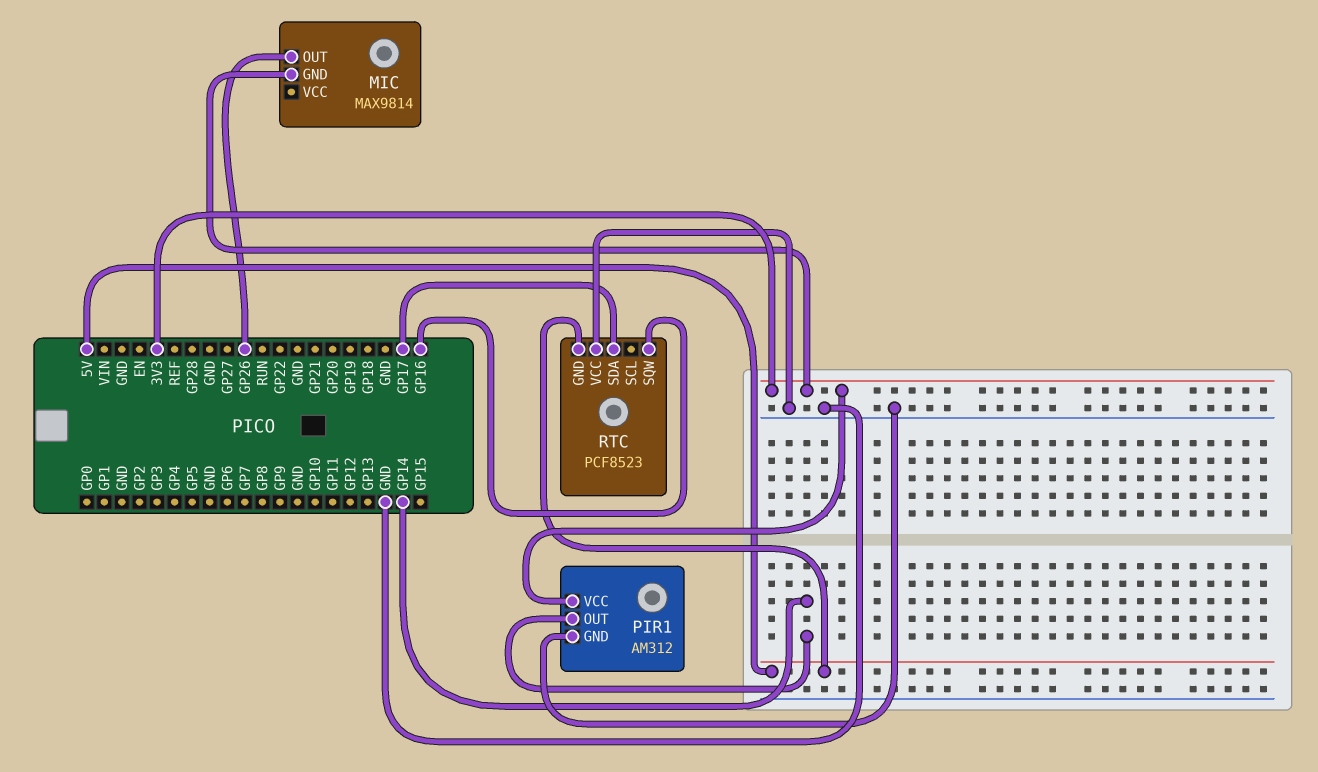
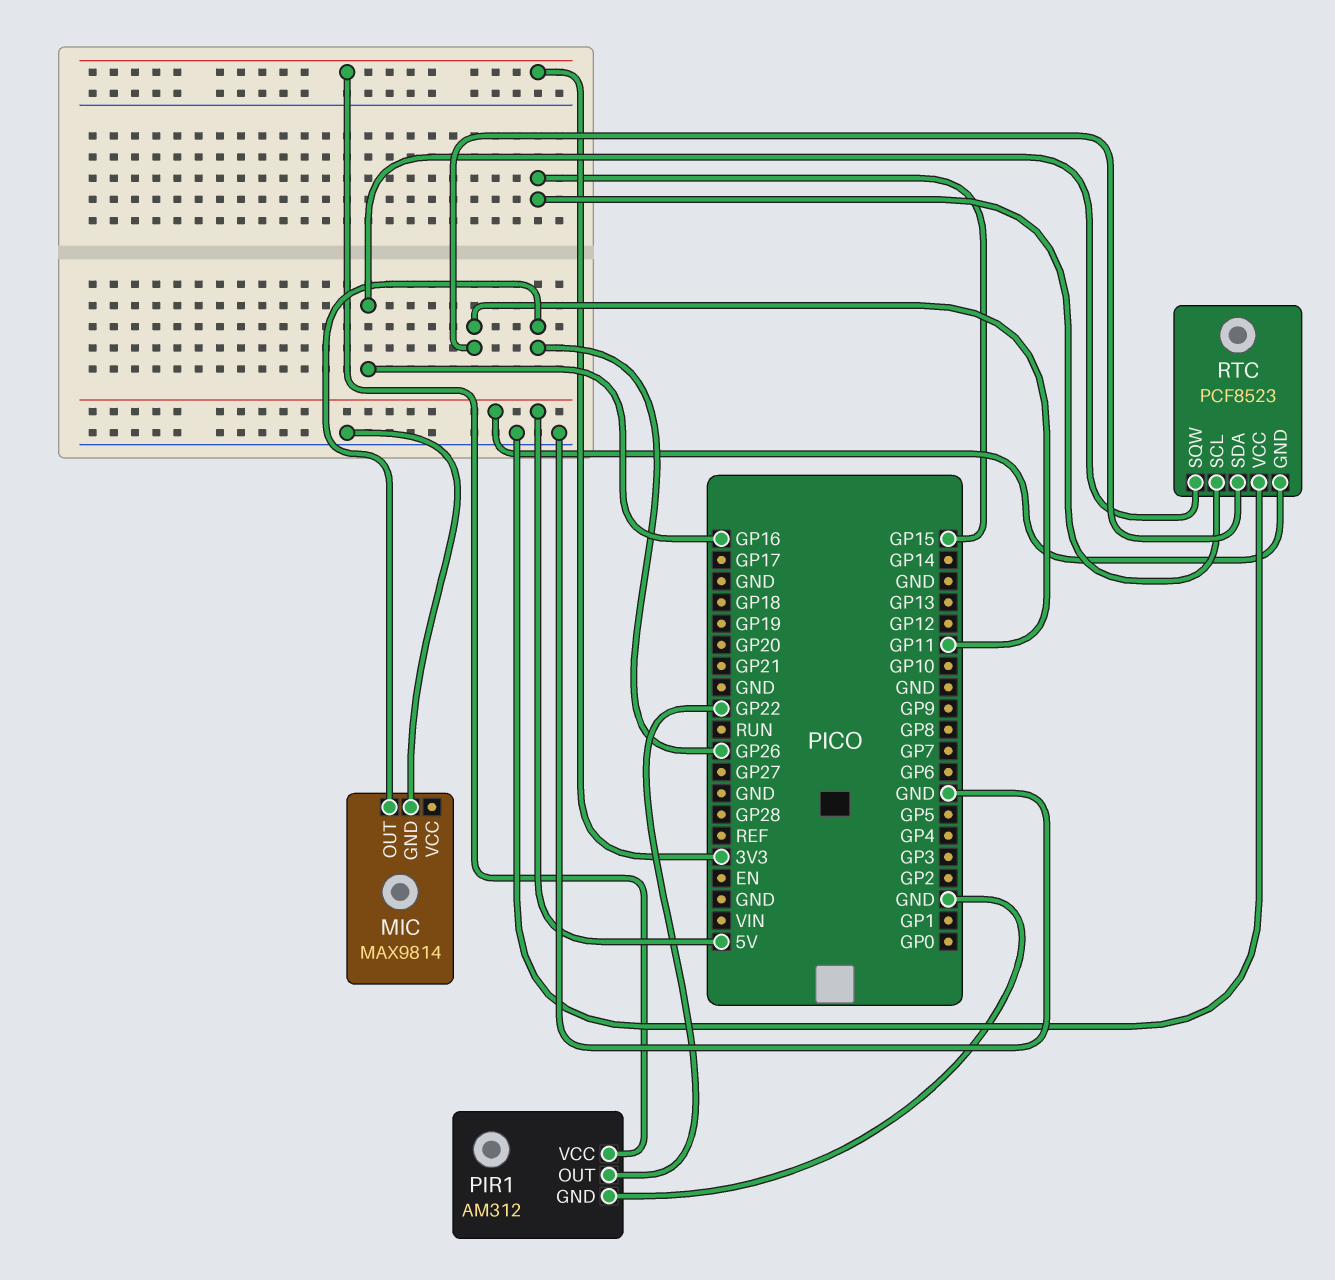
MIC pin GND: 3V3 -> GND
PIR1 pin OUT: GP14 -> GP22
RTC pin SCL: none -> GP15
RTC pin SDA: GP17 -> GP11

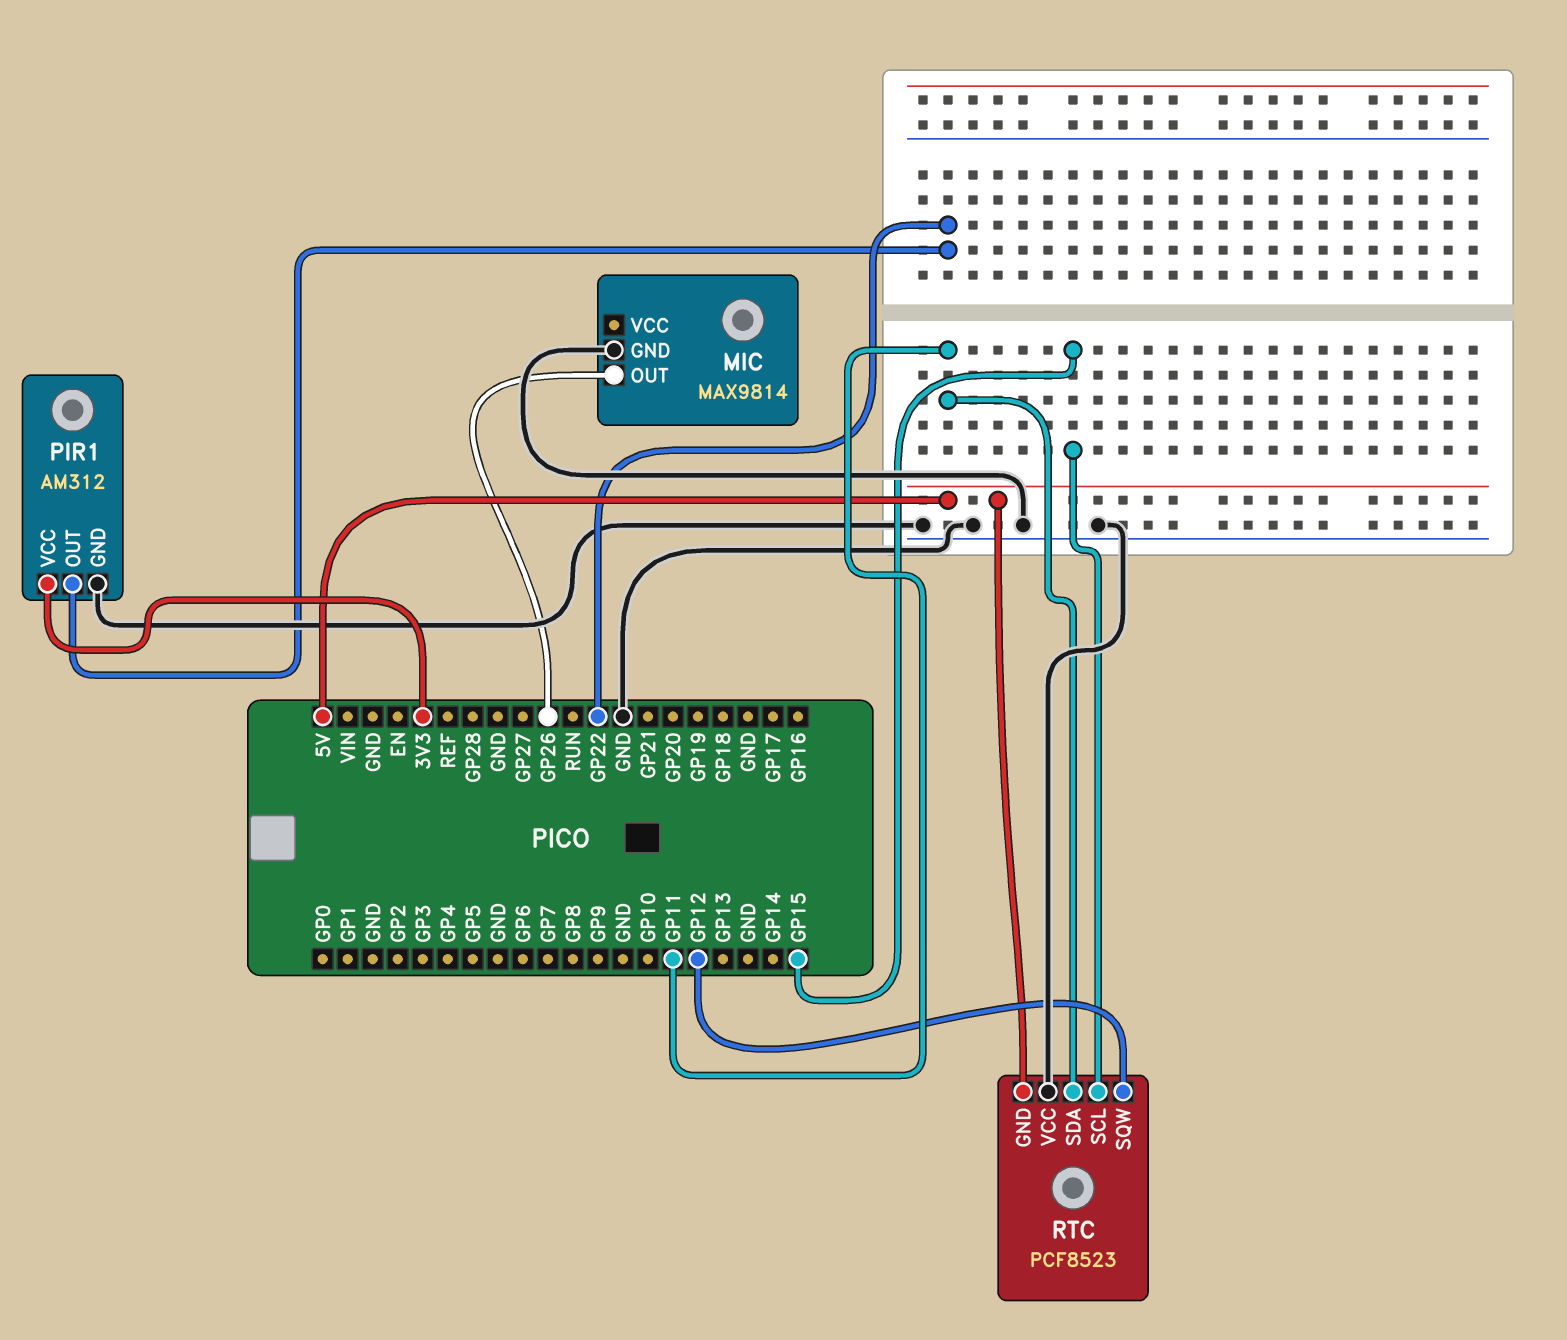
RTC pin SQW: GP16 -> GP12

